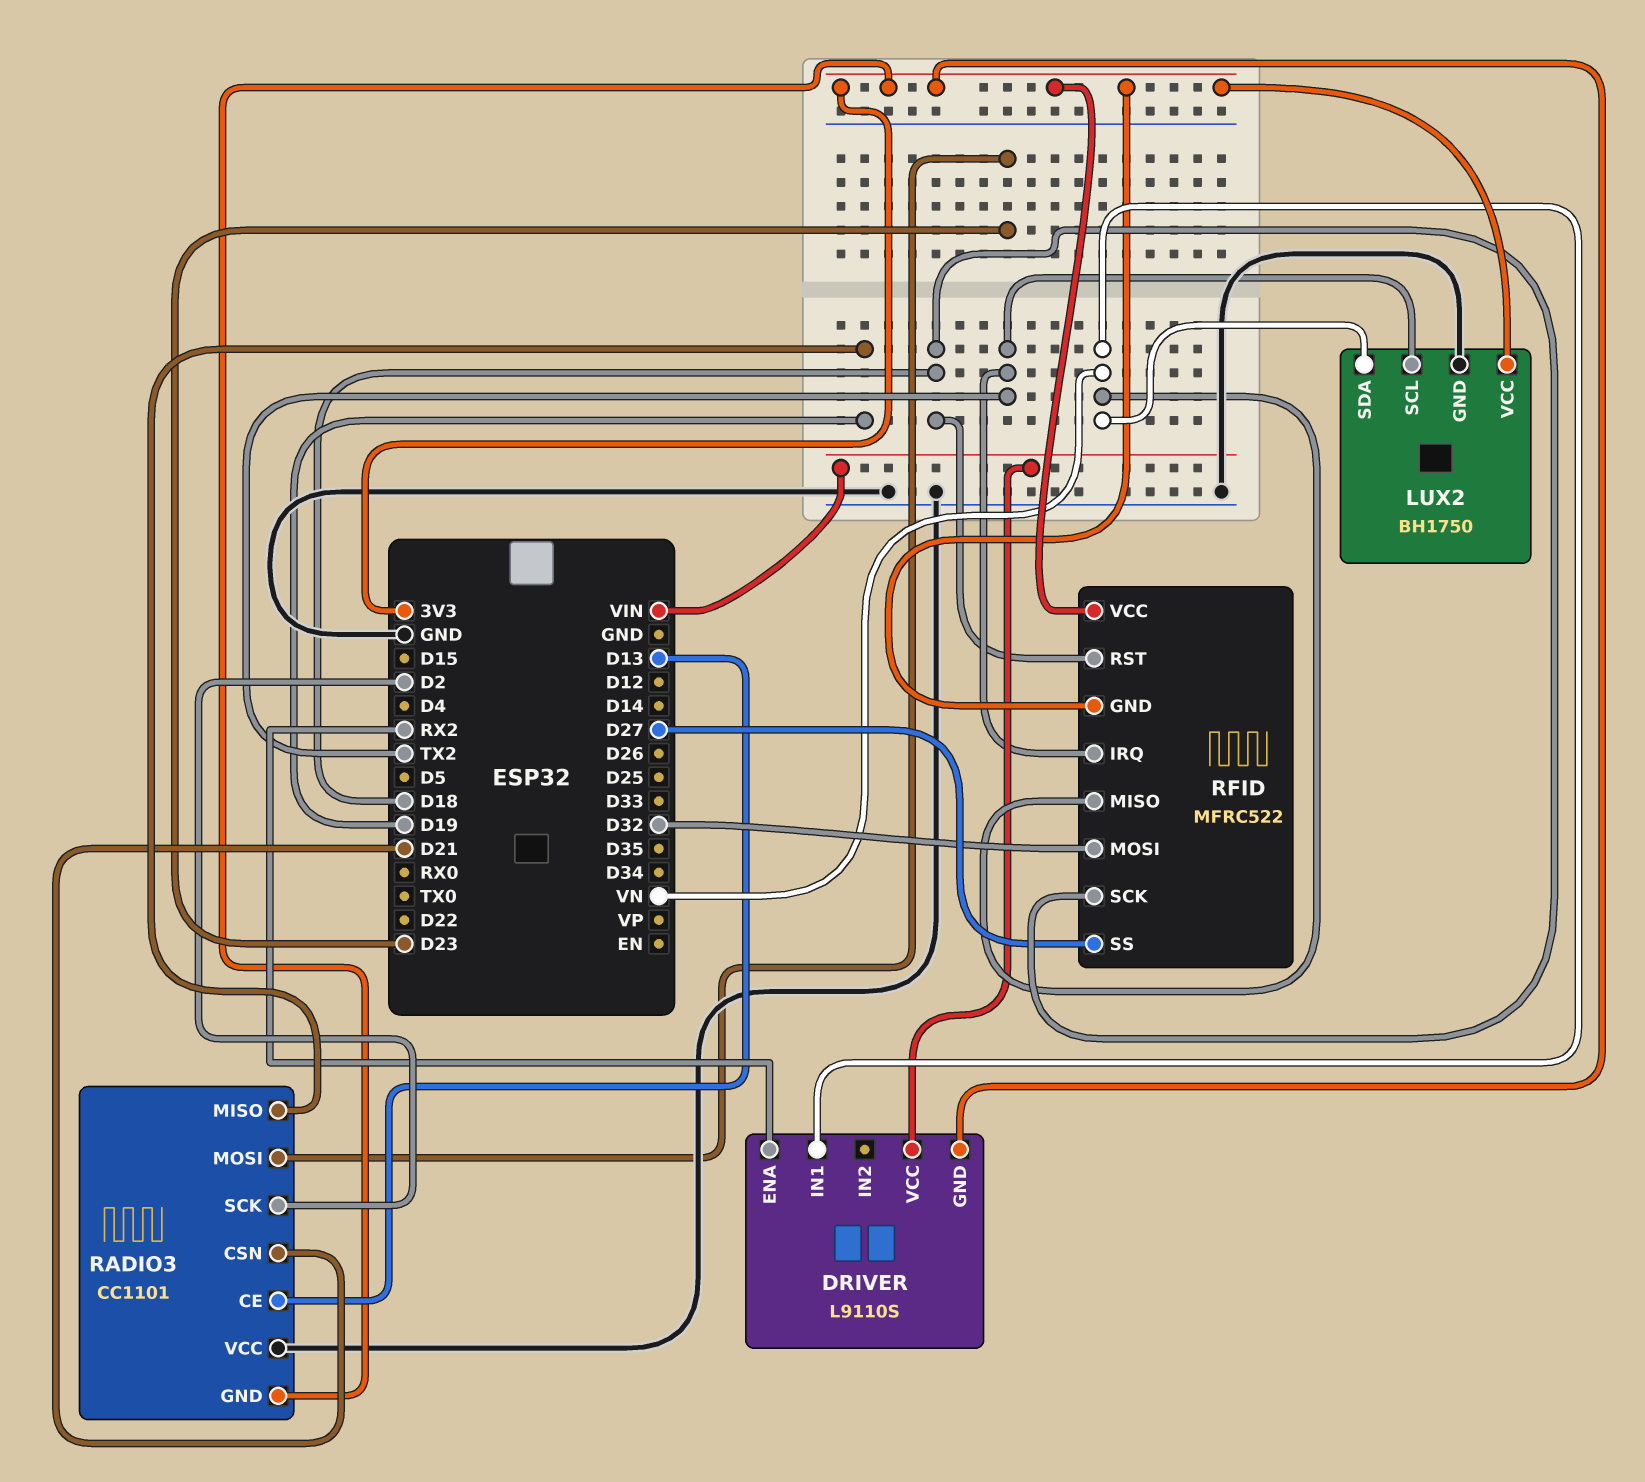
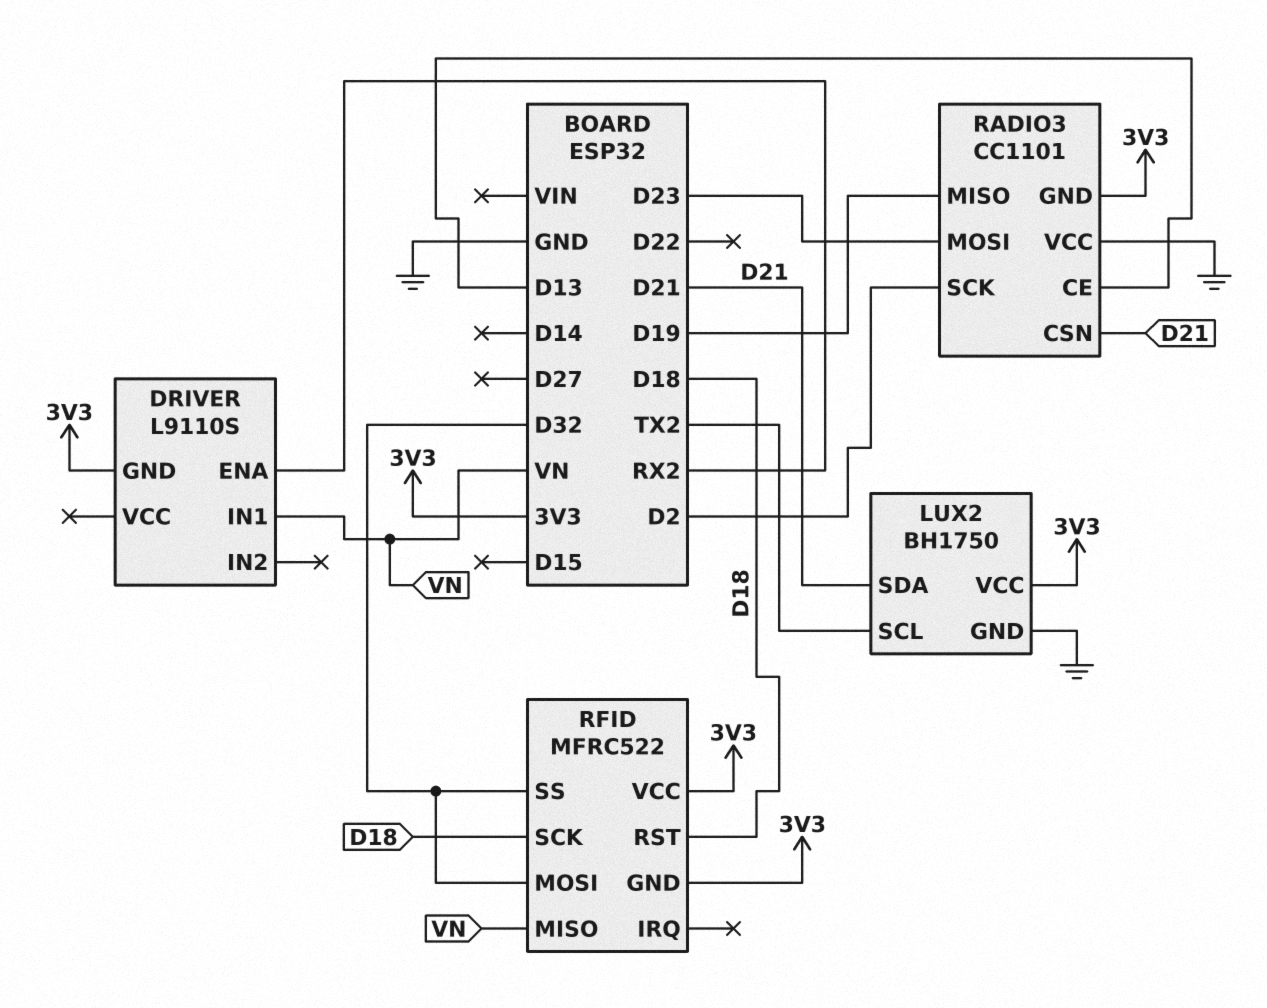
DRIVER pin VCC: VIN -> none
LUX2 pin SDA: VN -> D21
RFID pin IRQ: TX2 -> none
RFID pin SS: D27 -> D32

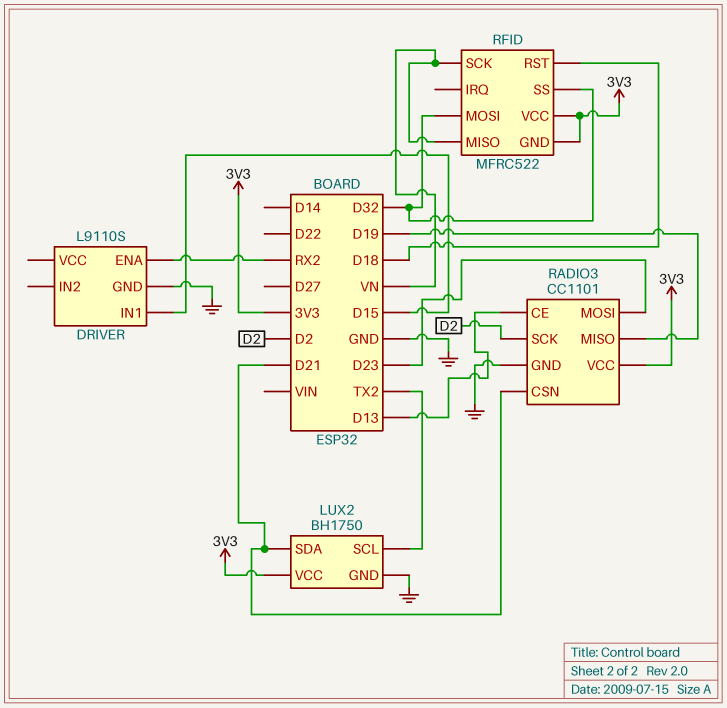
DRIVER pin GND: 3V3 -> GND
DRIVER pin IN1: VN -> D15
RADIO3 pin GND: 3V3 -> GND
RADIO3 pin VCC: GND -> 3V3
RFID pin SCK: D18 -> VN

